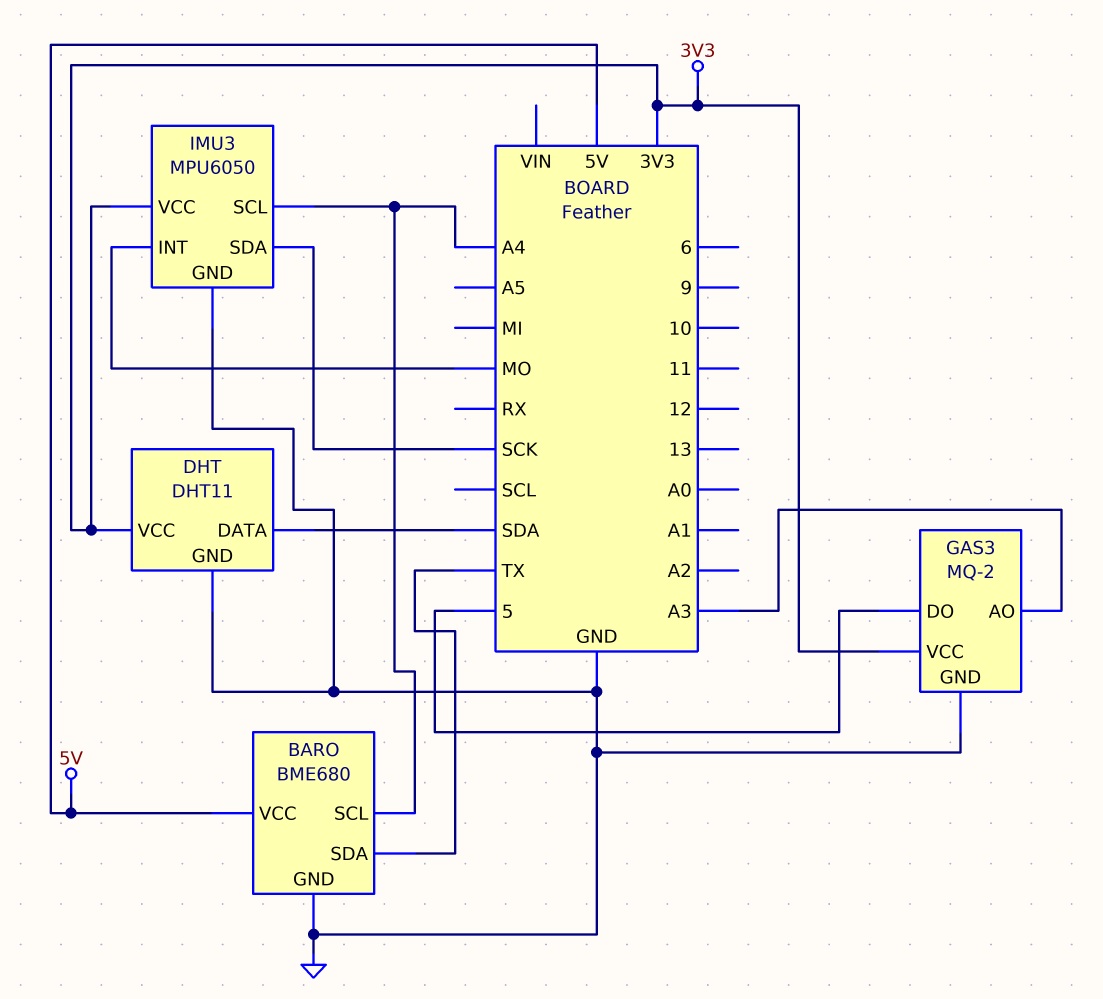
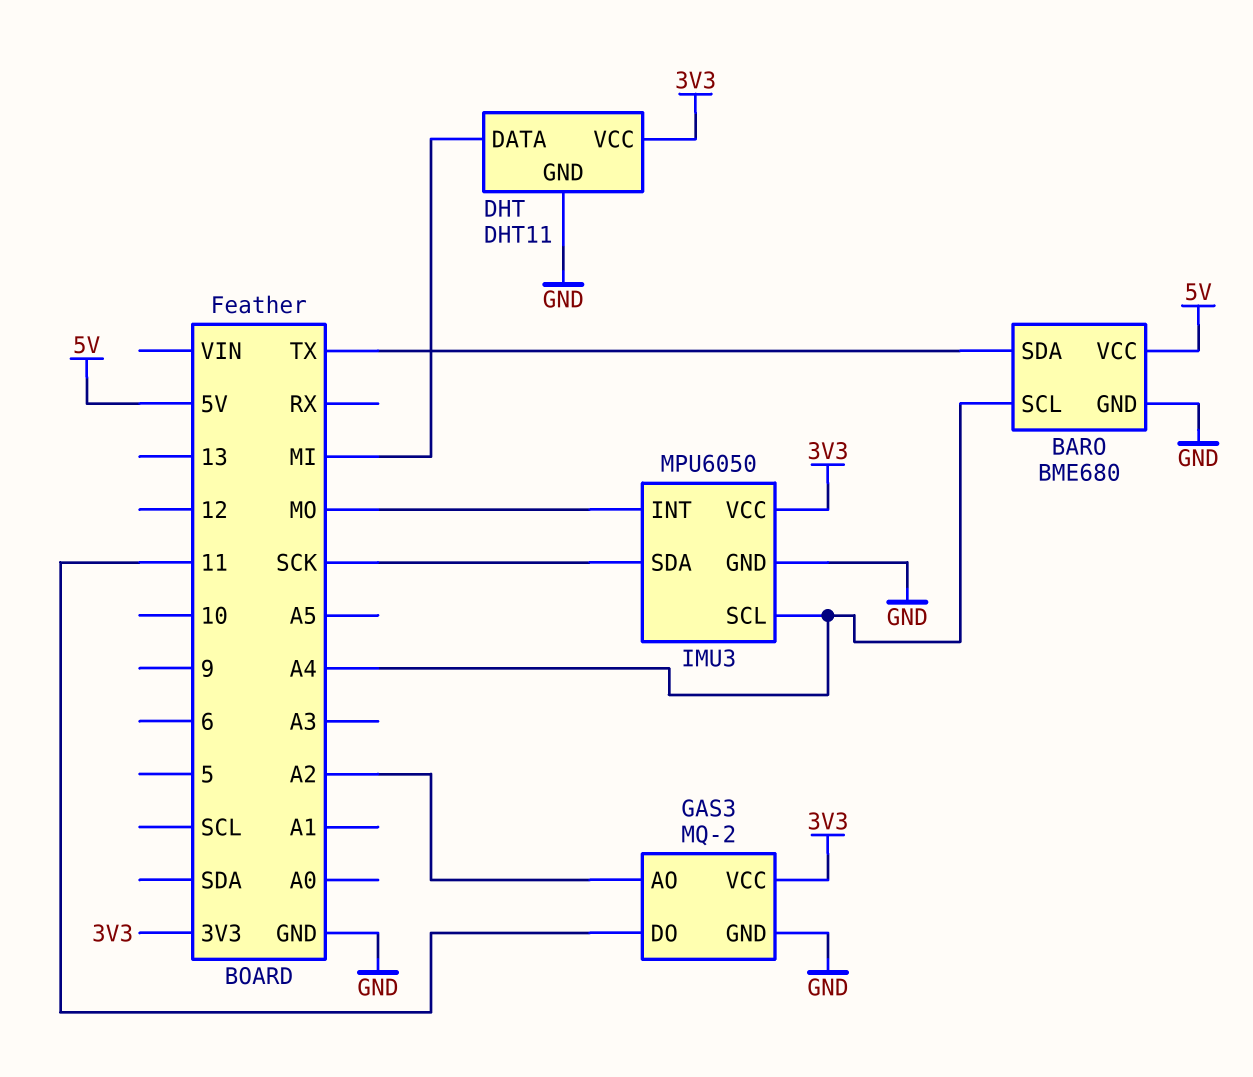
DHT pin DATA: SDA -> MI
GAS3 pin AO: A3 -> A2
GAS3 pin DO: 5 -> 11

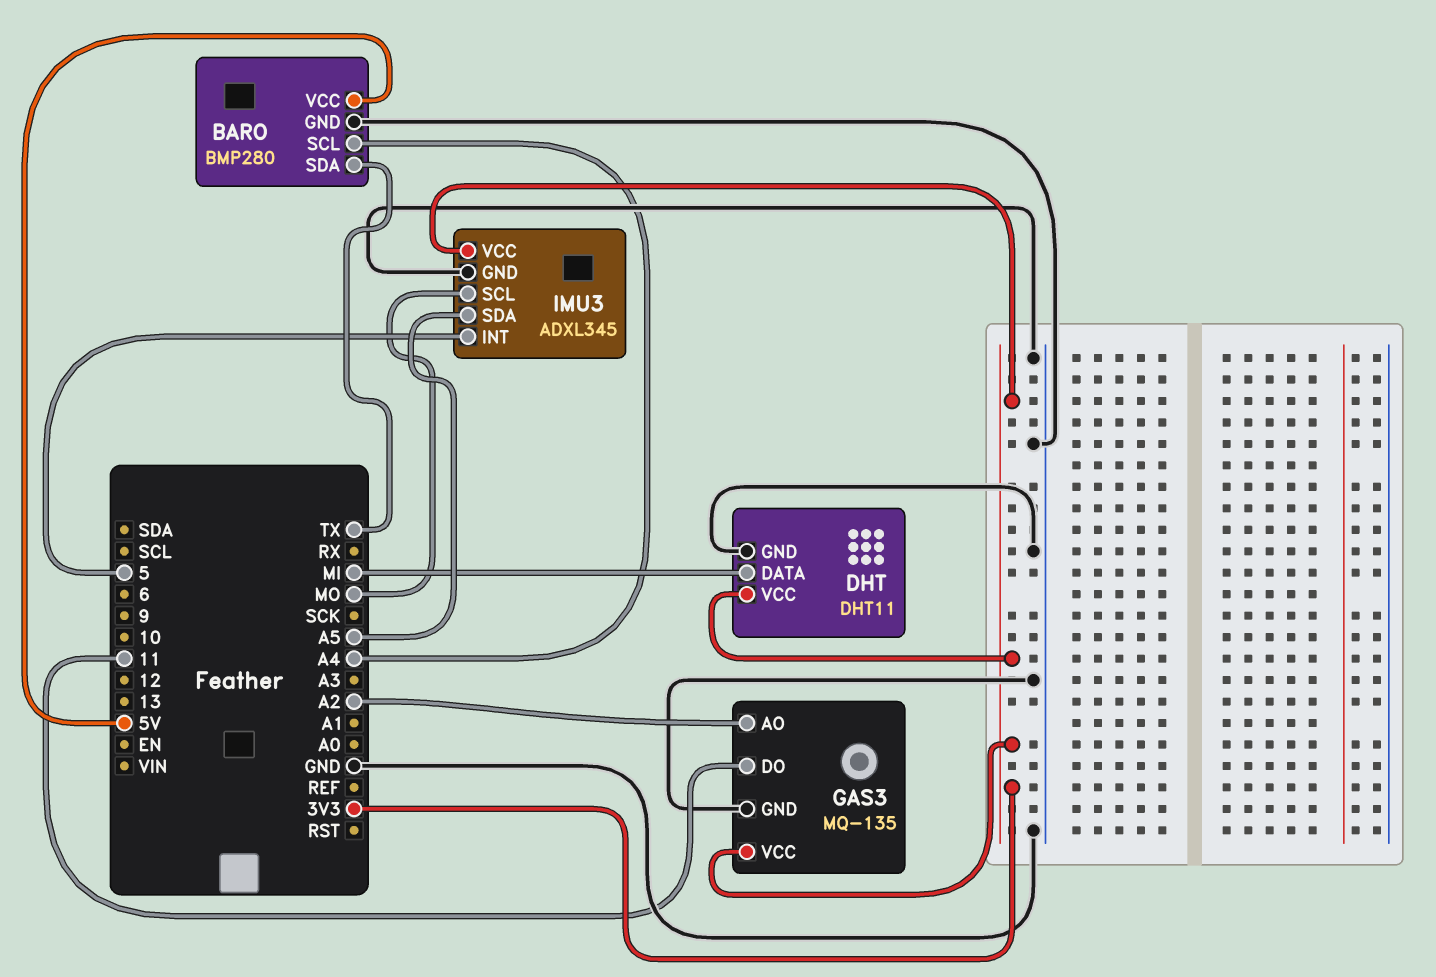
BARO: BME680 -> BMP280
GAS3: MQ-2 -> MQ-135
IMU3: MPU6050 -> ADXL345
IMU3 pin INT: MO -> 5
IMU3 pin SCL: A4 -> MO
IMU3 pin SDA: SCK -> A5

